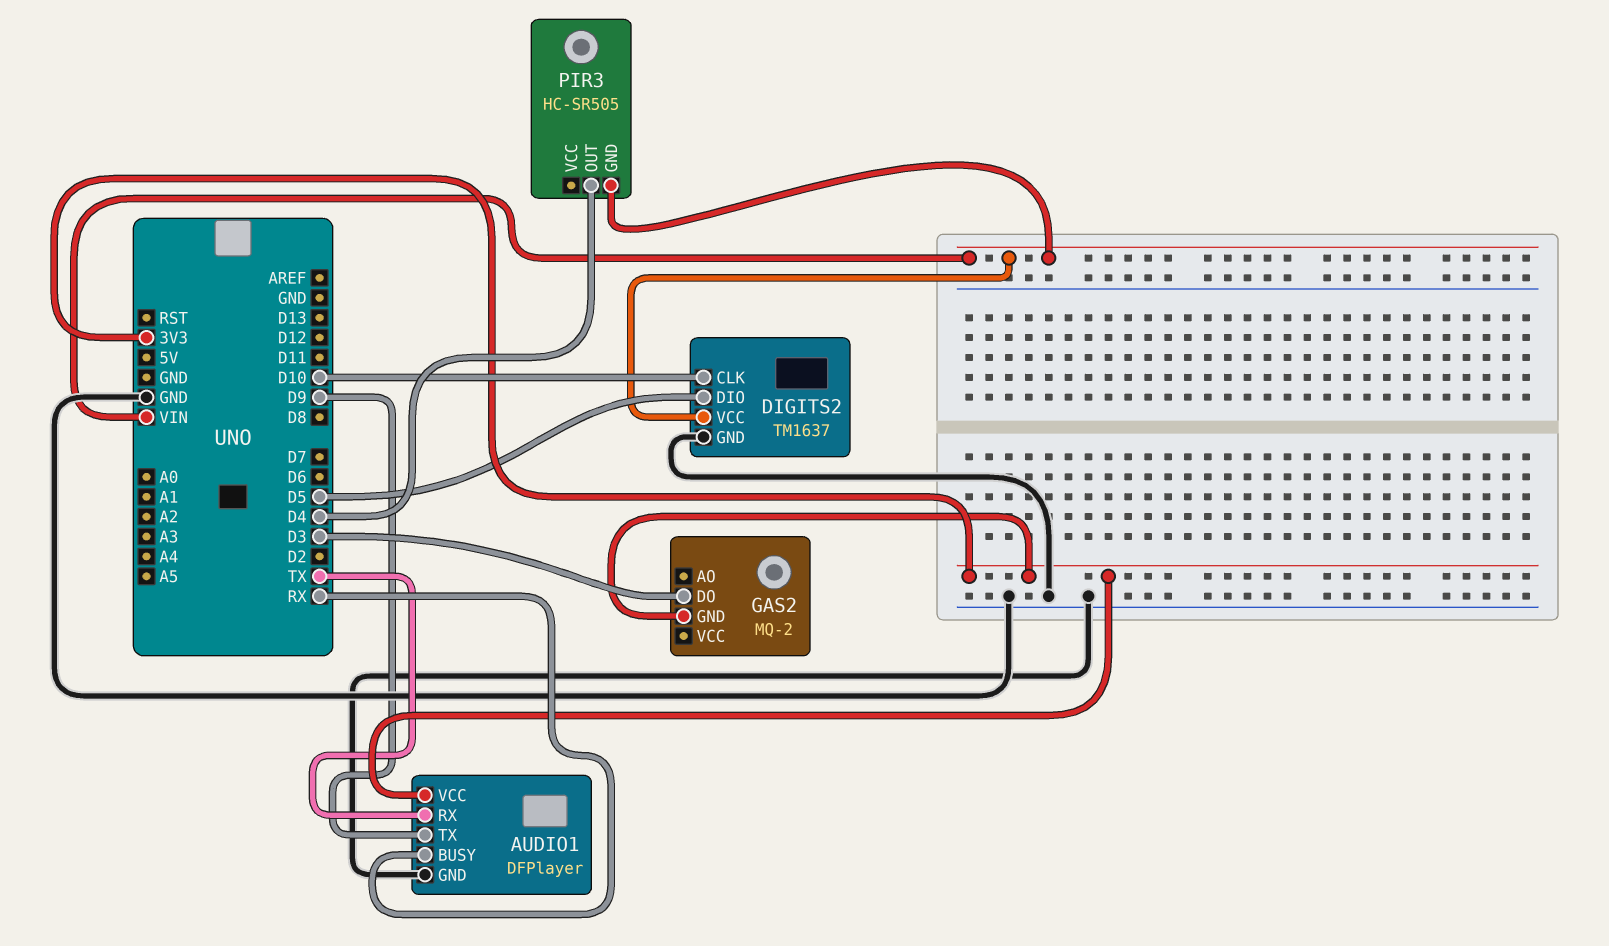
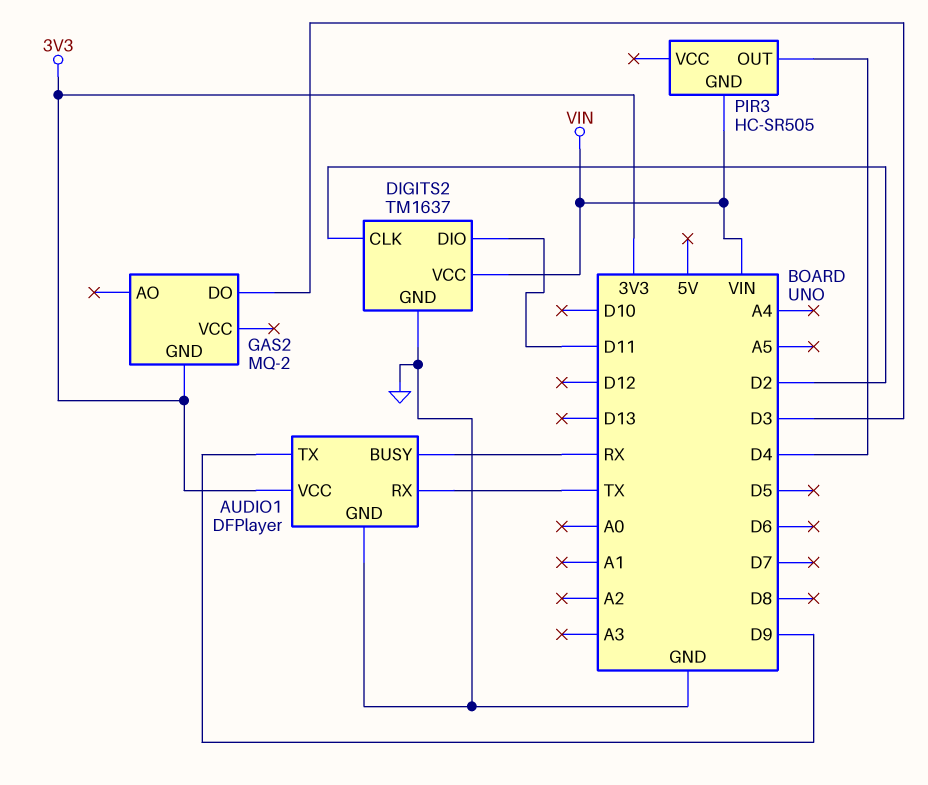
DIGITS2 pin CLK: D10 -> D2
DIGITS2 pin DIO: D5 -> D11

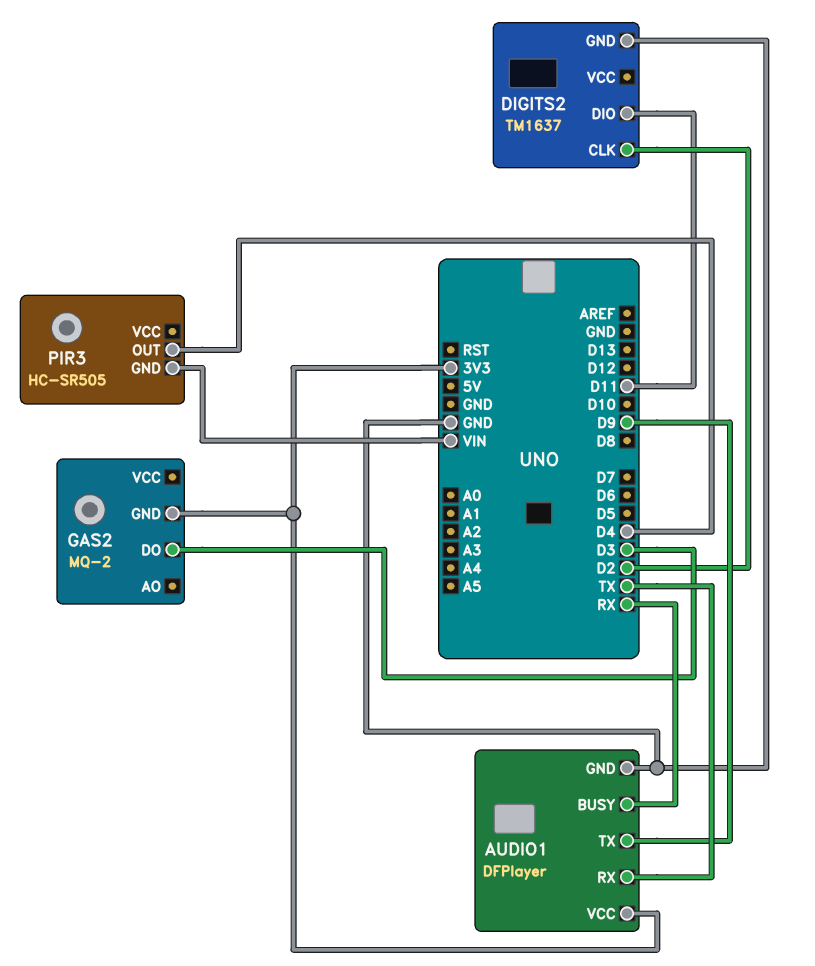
DIGITS2 pin VCC: VIN -> none

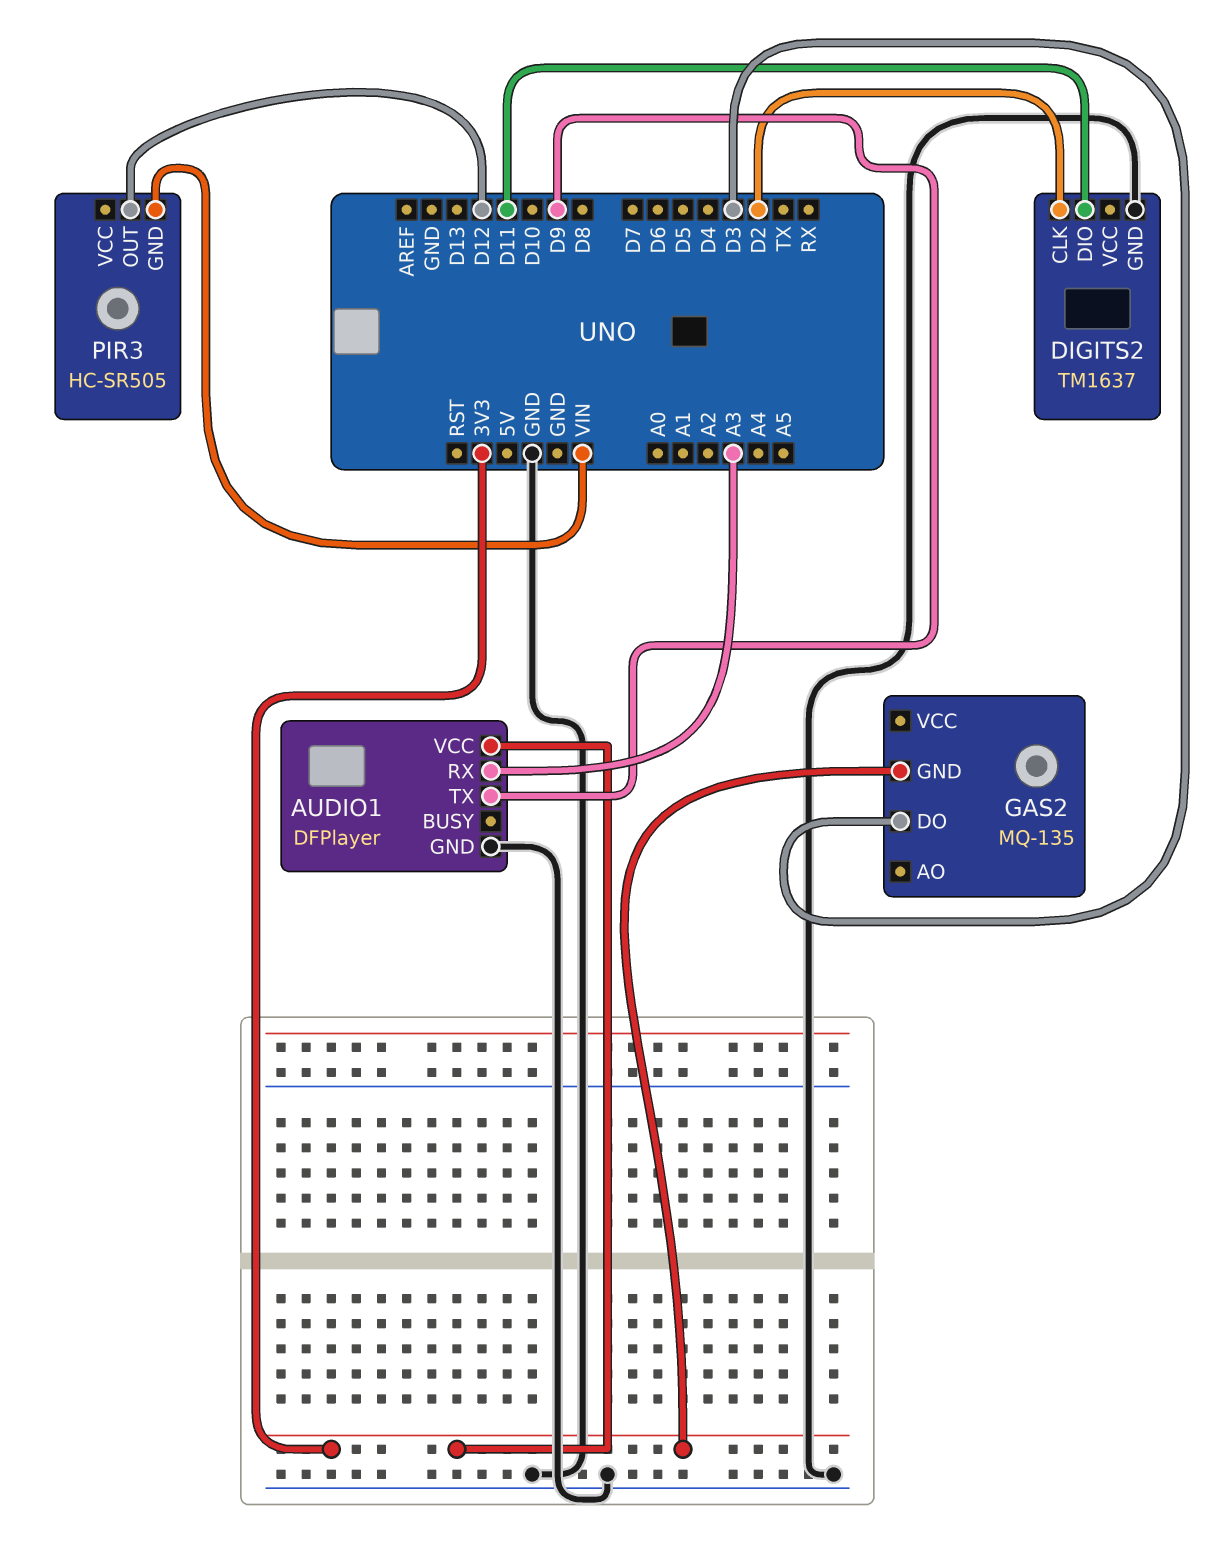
AUDIO1 pin BUSY: RX -> none
AUDIO1 pin RX: TX -> A3
GAS2: MQ-2 -> MQ-135
PIR3 pin OUT: D4 -> D12

